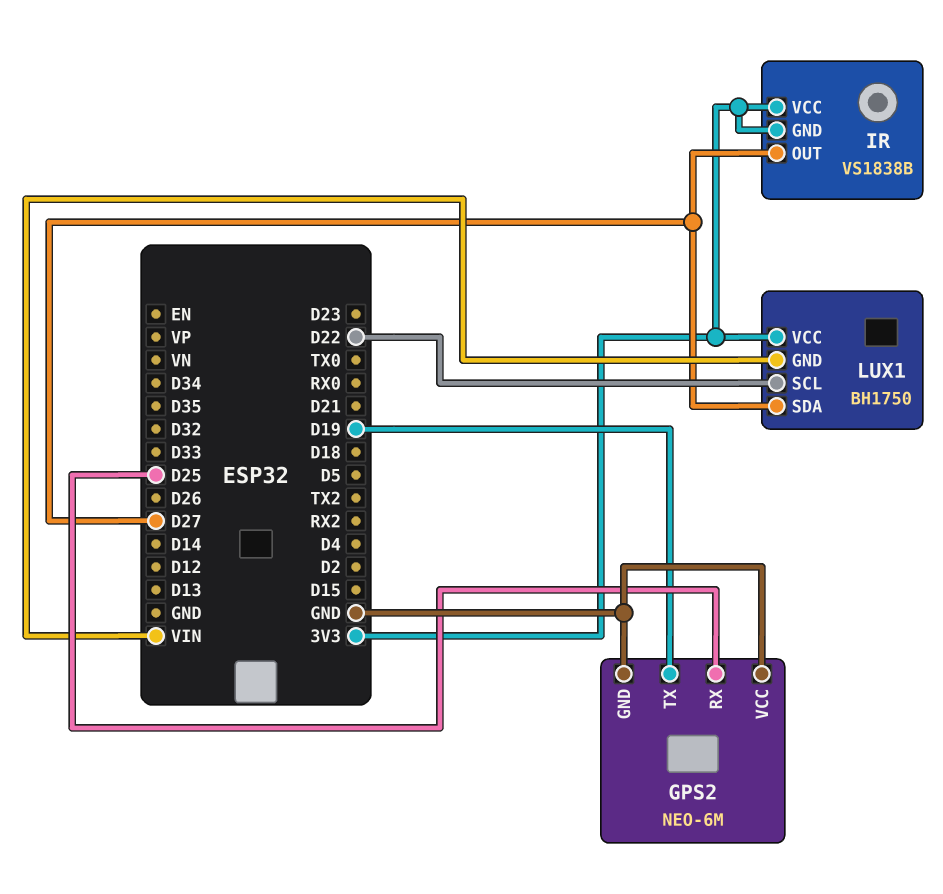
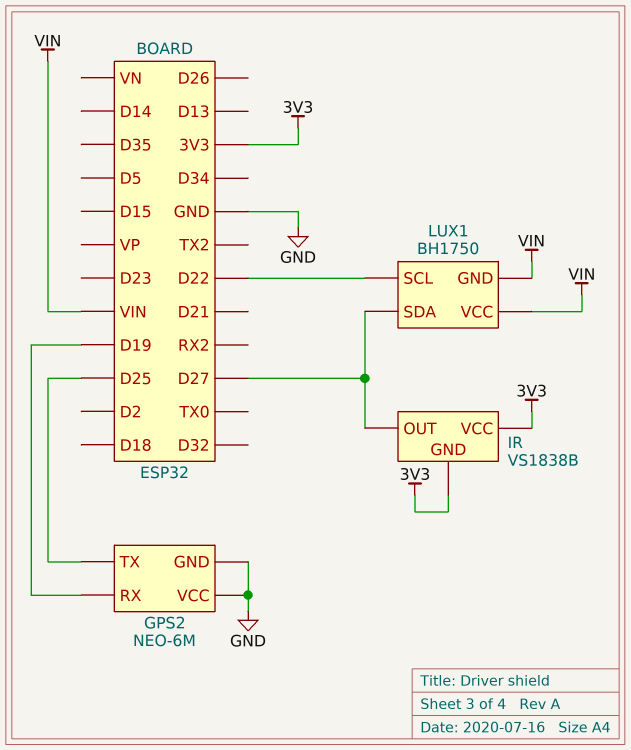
GPS2 pin RX: D25 -> D19
GPS2 pin TX: D19 -> D25
LUX1 pin VCC: 3V3 -> VIN

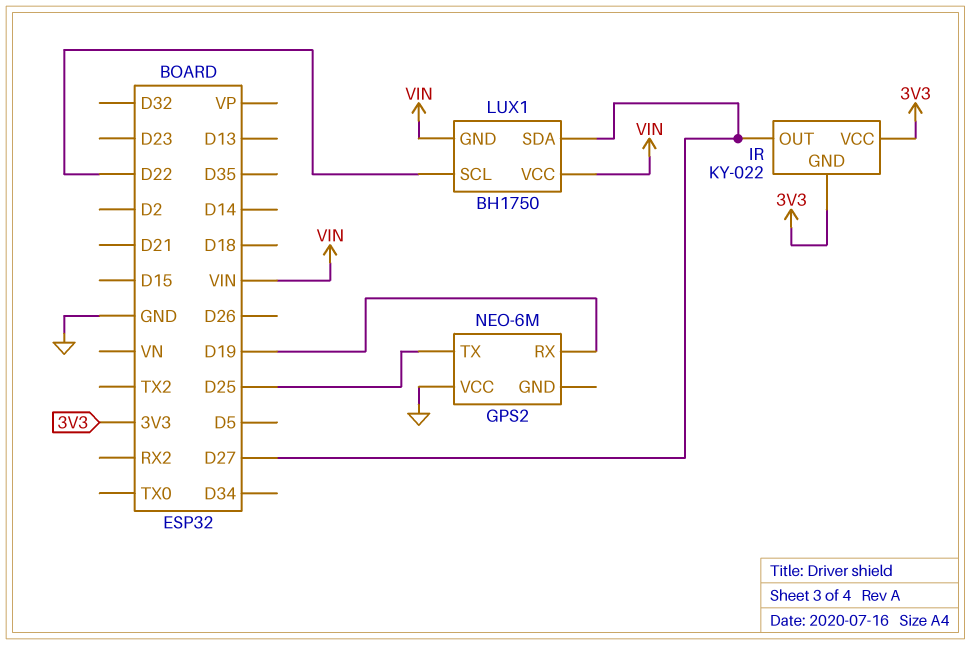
GPS2 pin GND: GND -> none
IR: VS1838B -> KY-022

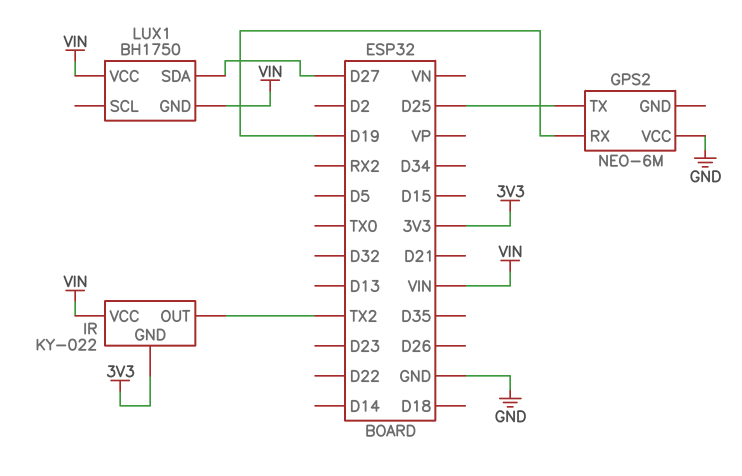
IR pin OUT: D27 -> TX2
IR pin VCC: 3V3 -> VIN
LUX1 pin SCL: D22 -> none

